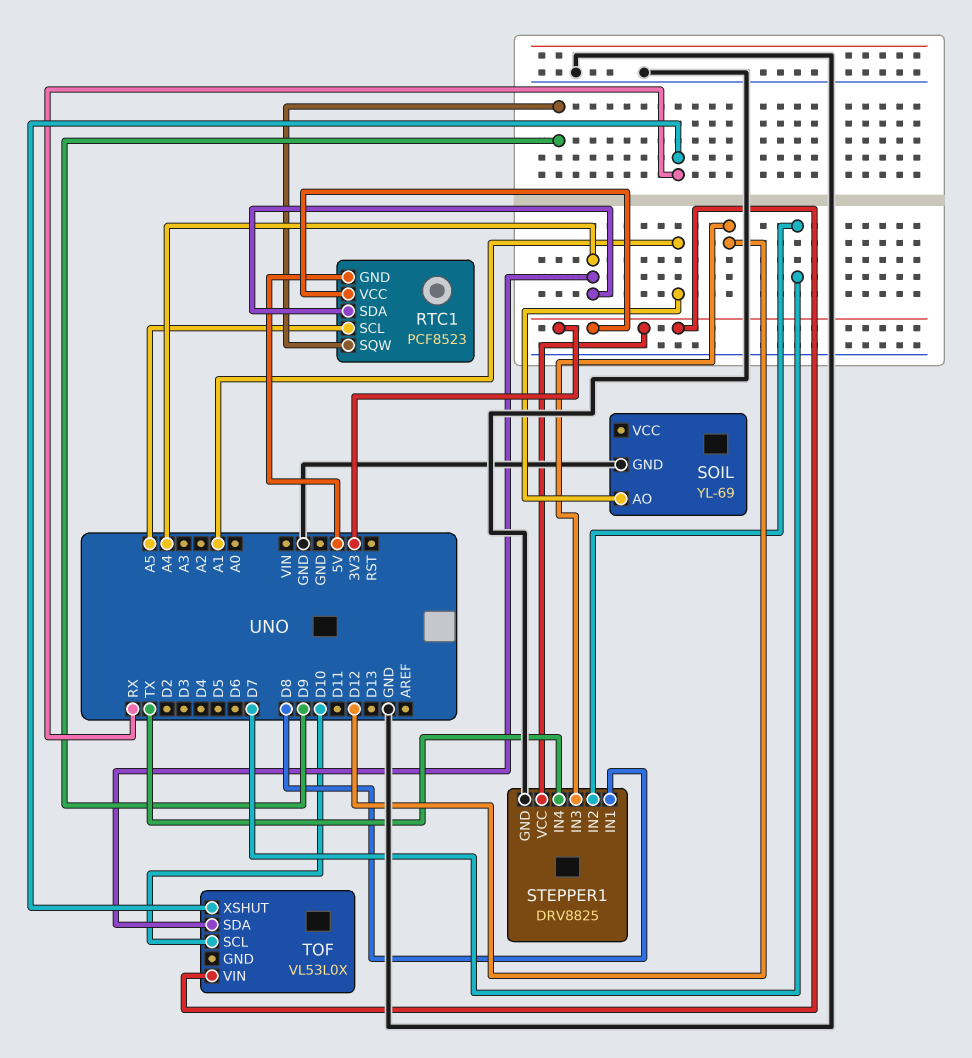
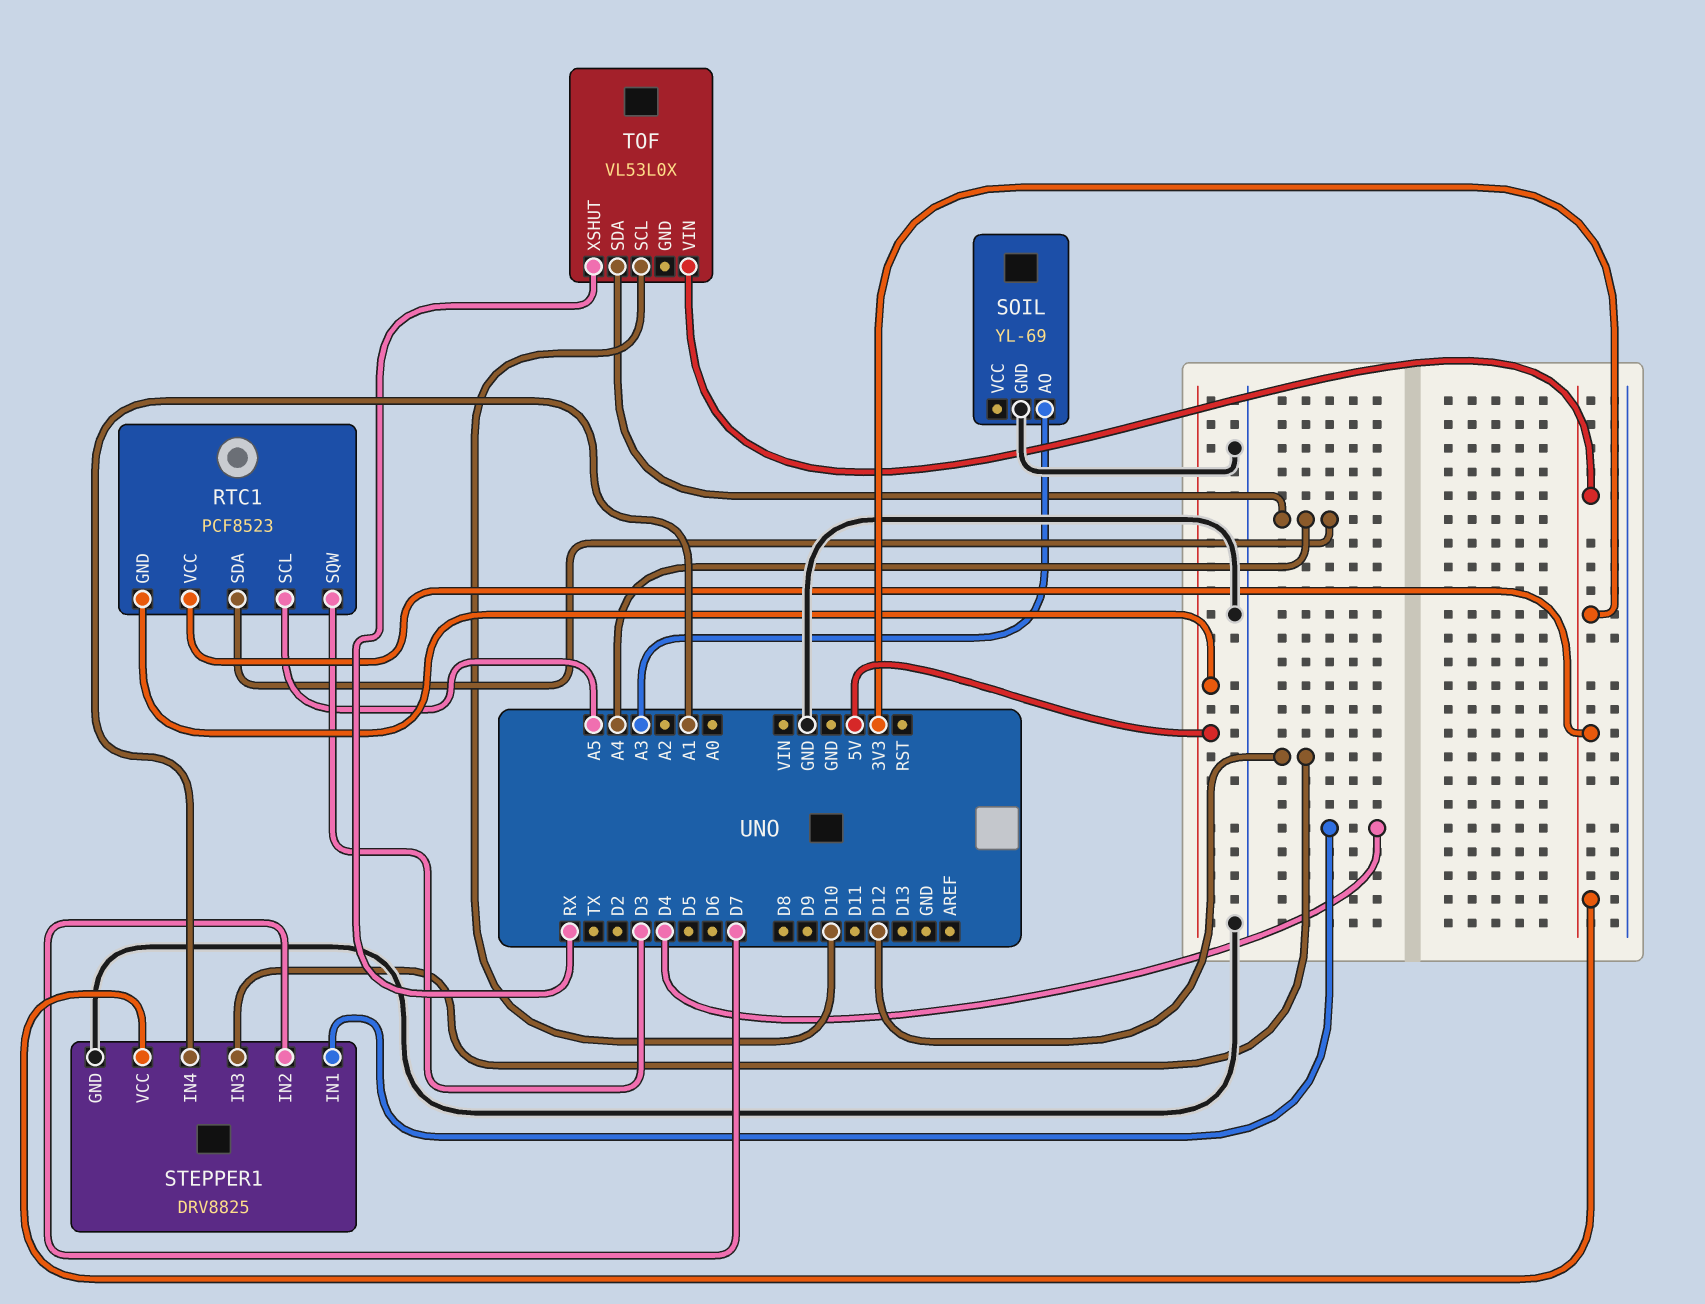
RTC1 pin SQW: D9 -> D3
SOIL pin AO: A1 -> A3
STEPPER1 pin IN1: D8 -> D4
STEPPER1 pin IN4: TX -> A1

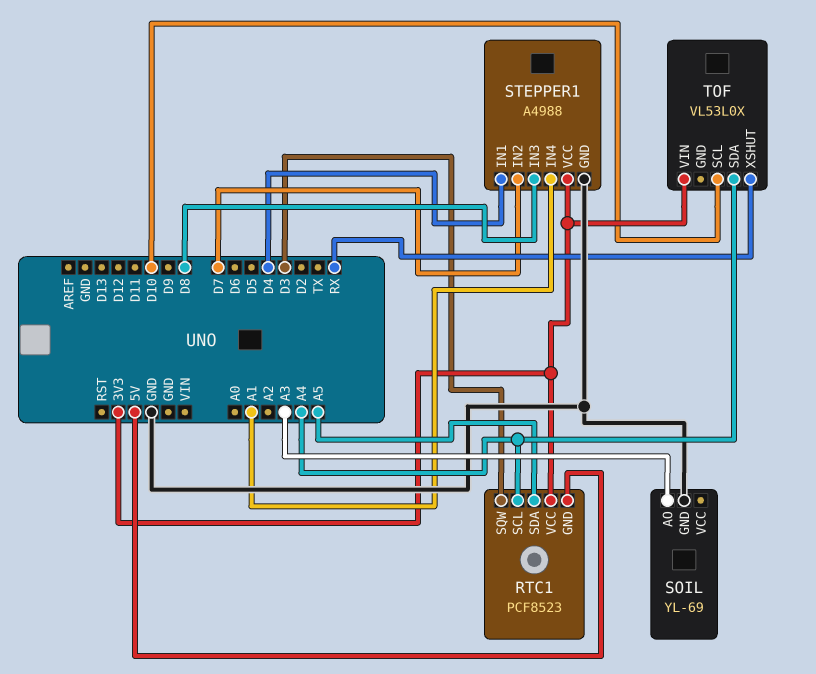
RTC1 pin SCL: A5 -> A4
RTC1 pin SDA: A4 -> A5
STEPPER1: DRV8825 -> A4988
STEPPER1 pin IN3: D12 -> D8

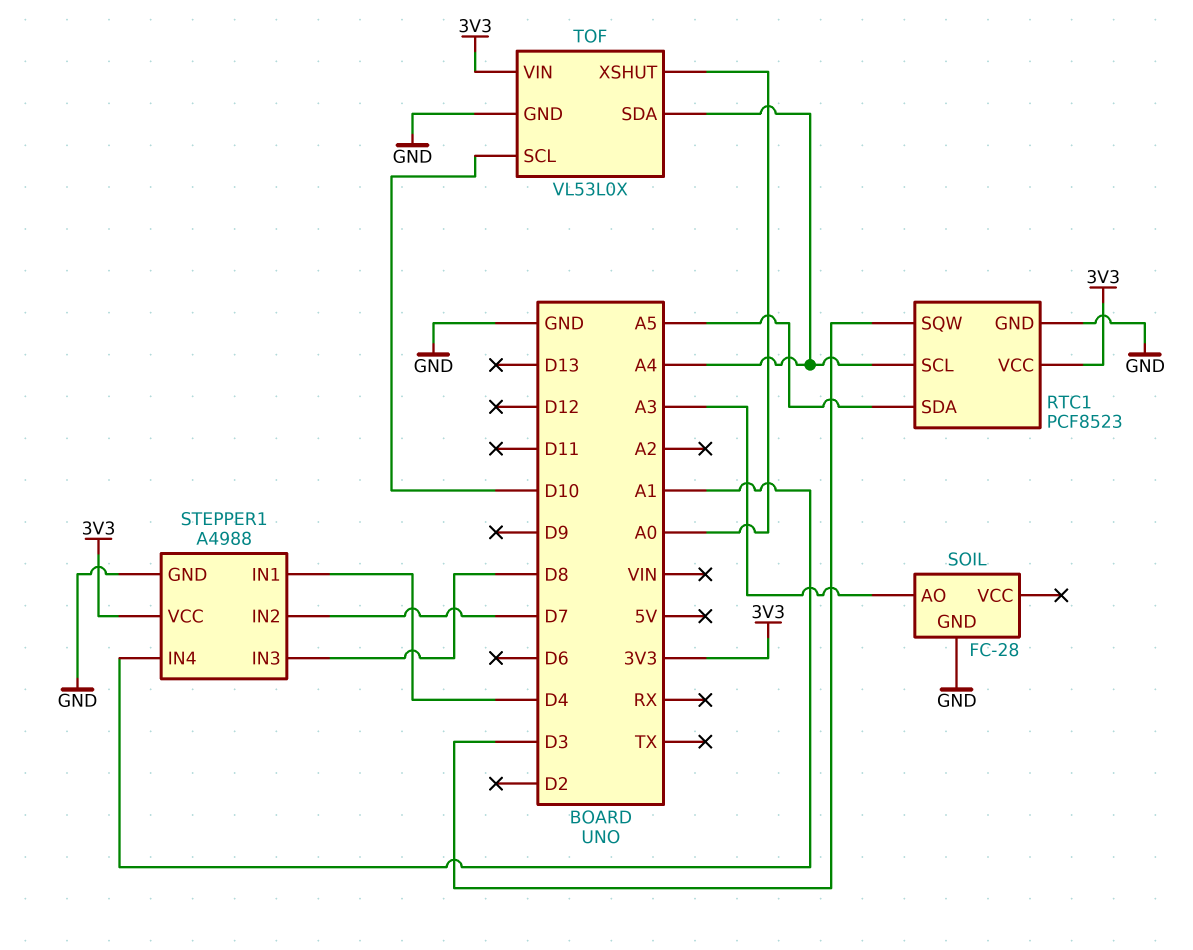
RTC1 pin GND: 5V -> GND
SOIL: YL-69 -> FC-28
TOF pin GND: none -> GND
TOF pin XSHUT: RX -> A0

